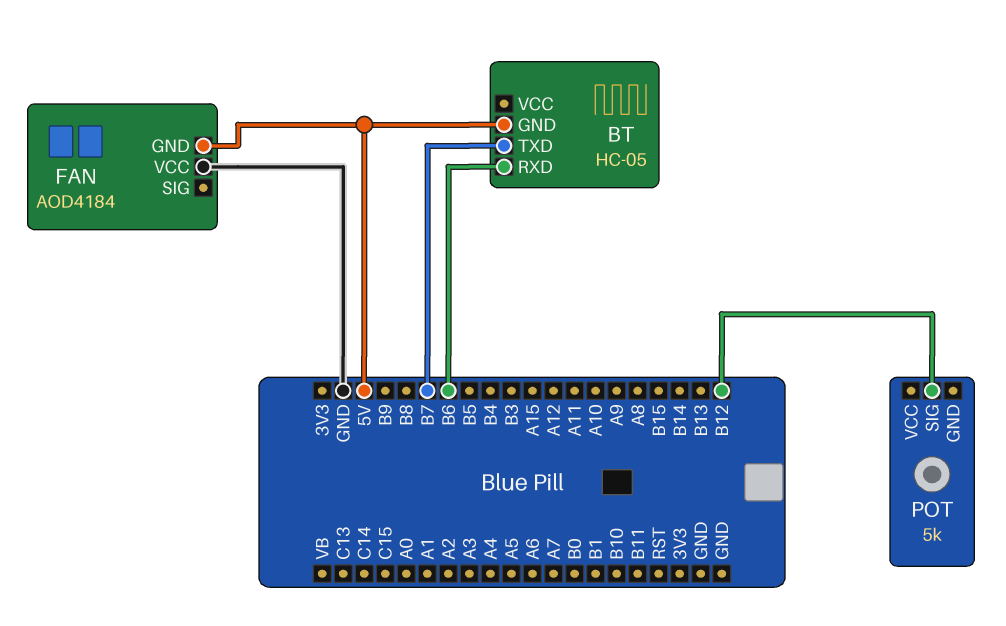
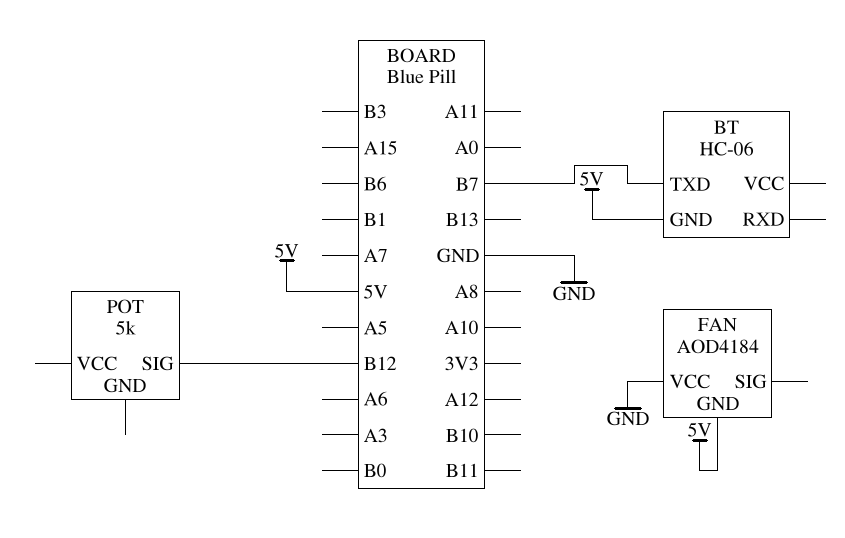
BT: HC-05 -> HC-06
BT pin RXD: B6 -> none

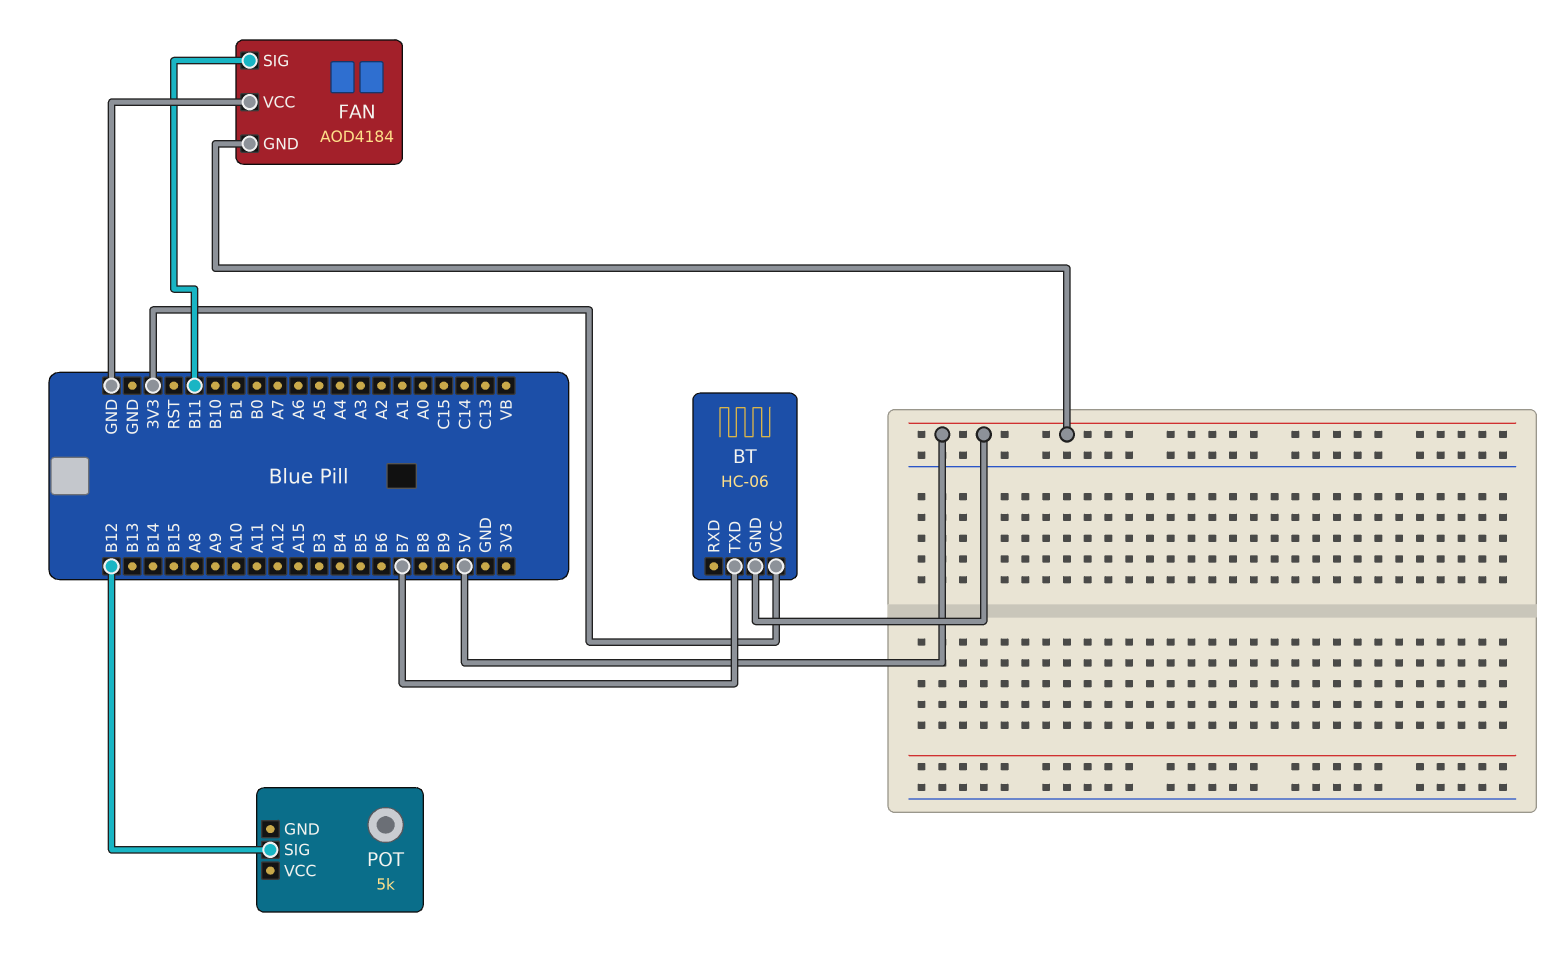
BT pin VCC: none -> 3V3
FAN pin SIG: none -> B11

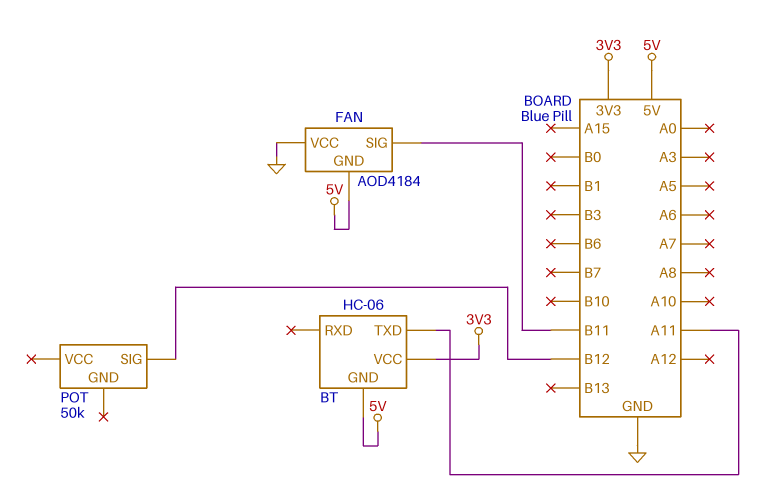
BT pin TXD: B7 -> A11
POT: 5k -> 50k

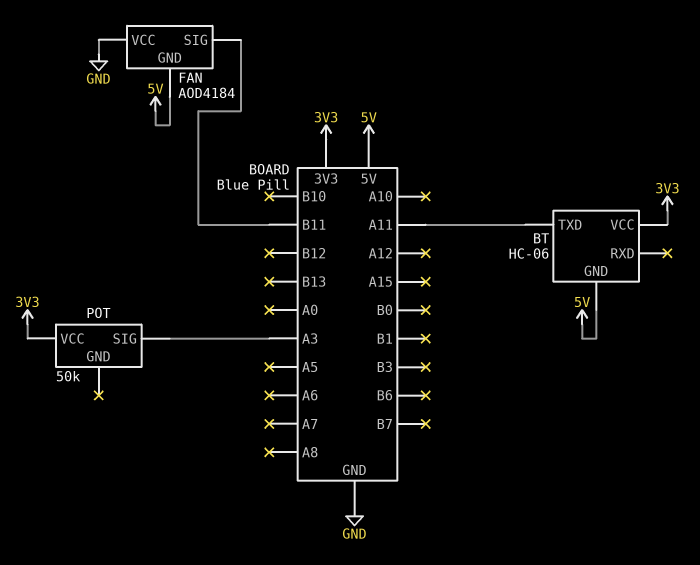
POT pin SIG: B12 -> A3
POT pin VCC: none -> 3V3

